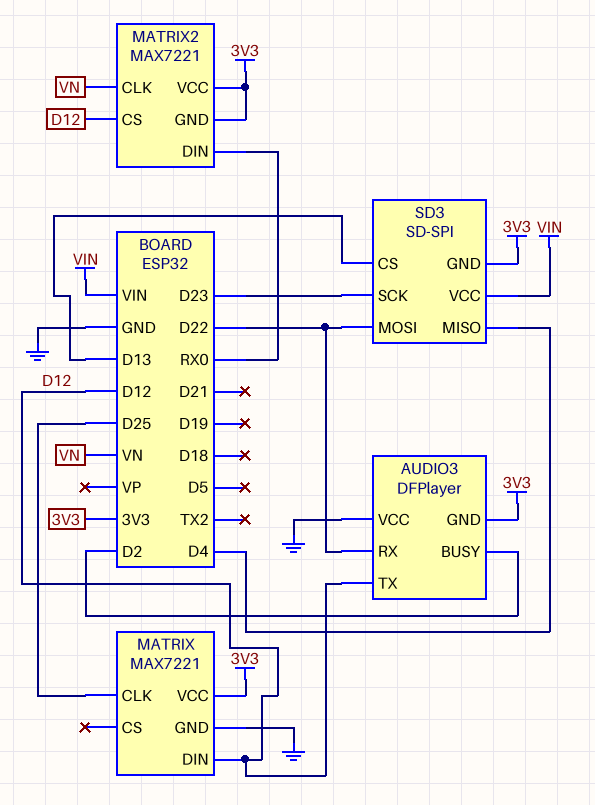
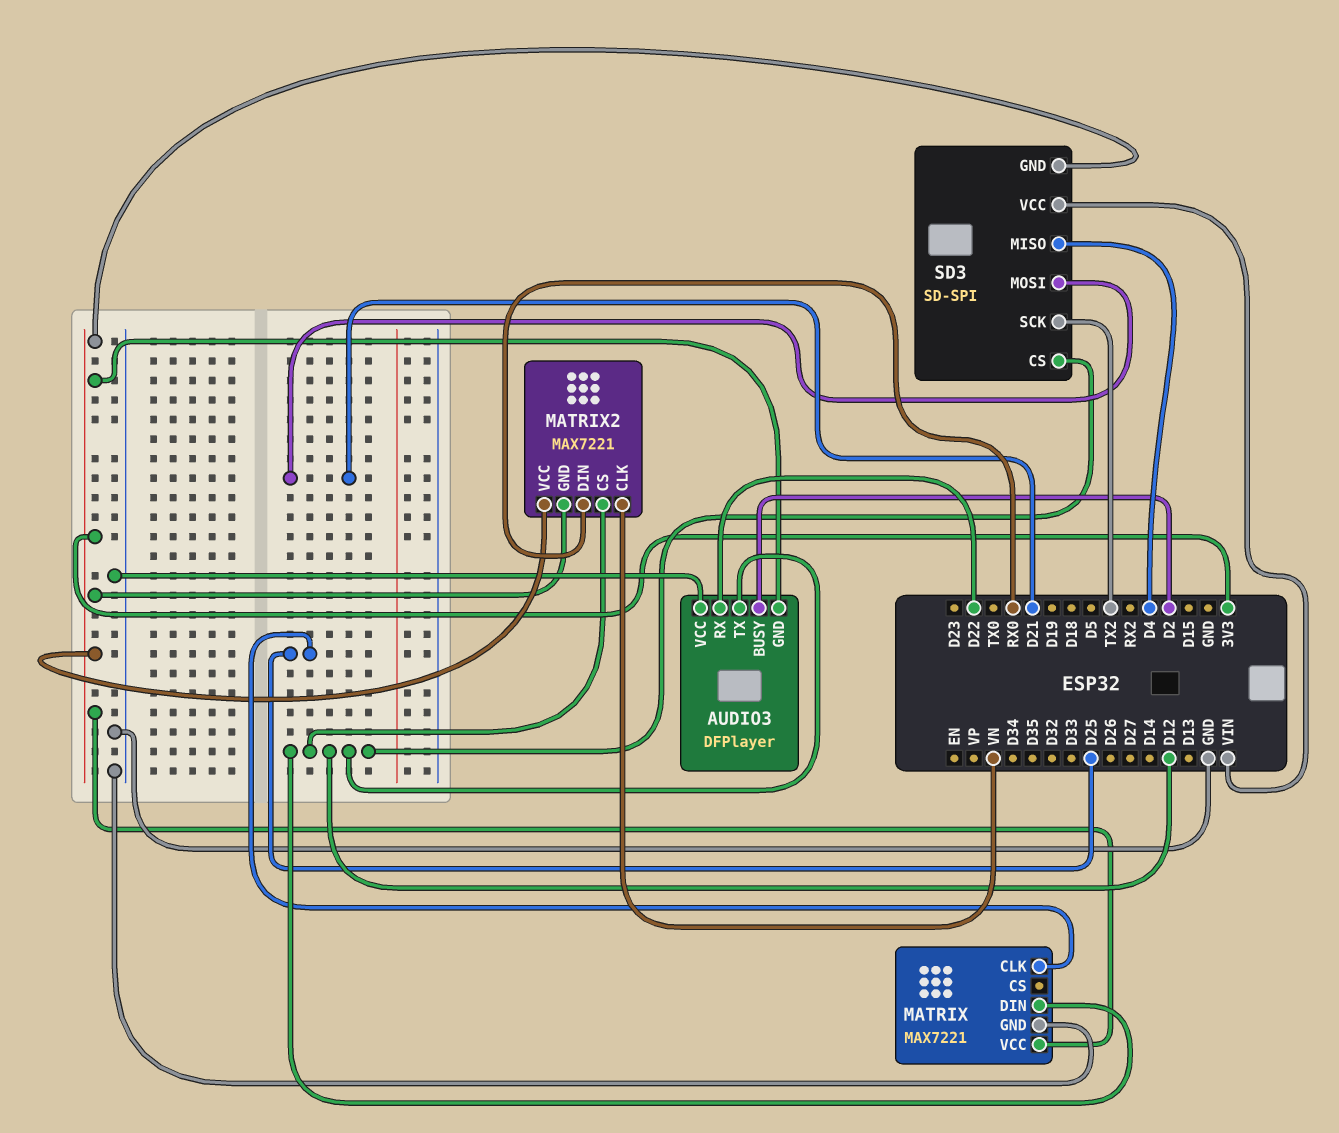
SD3 pin CS: D13 -> D12
SD3 pin MOSI: D22 -> D21
SD3 pin SCK: D23 -> TX2

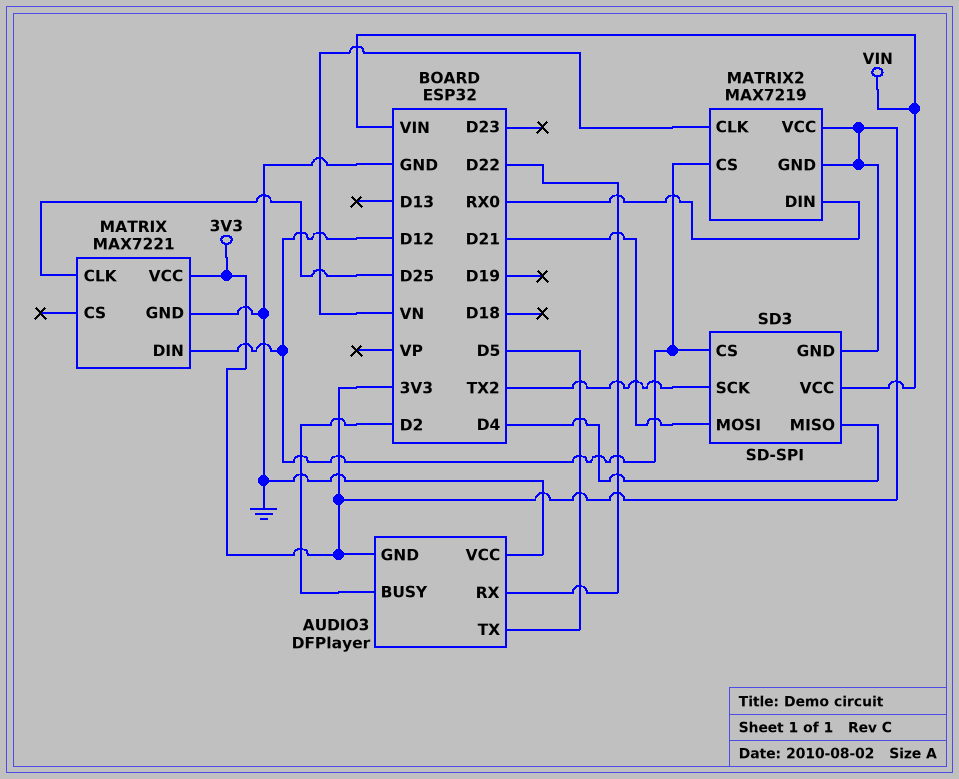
AUDIO3 pin TX: D12 -> D5
MATRIX2: MAX7221 -> MAX7219

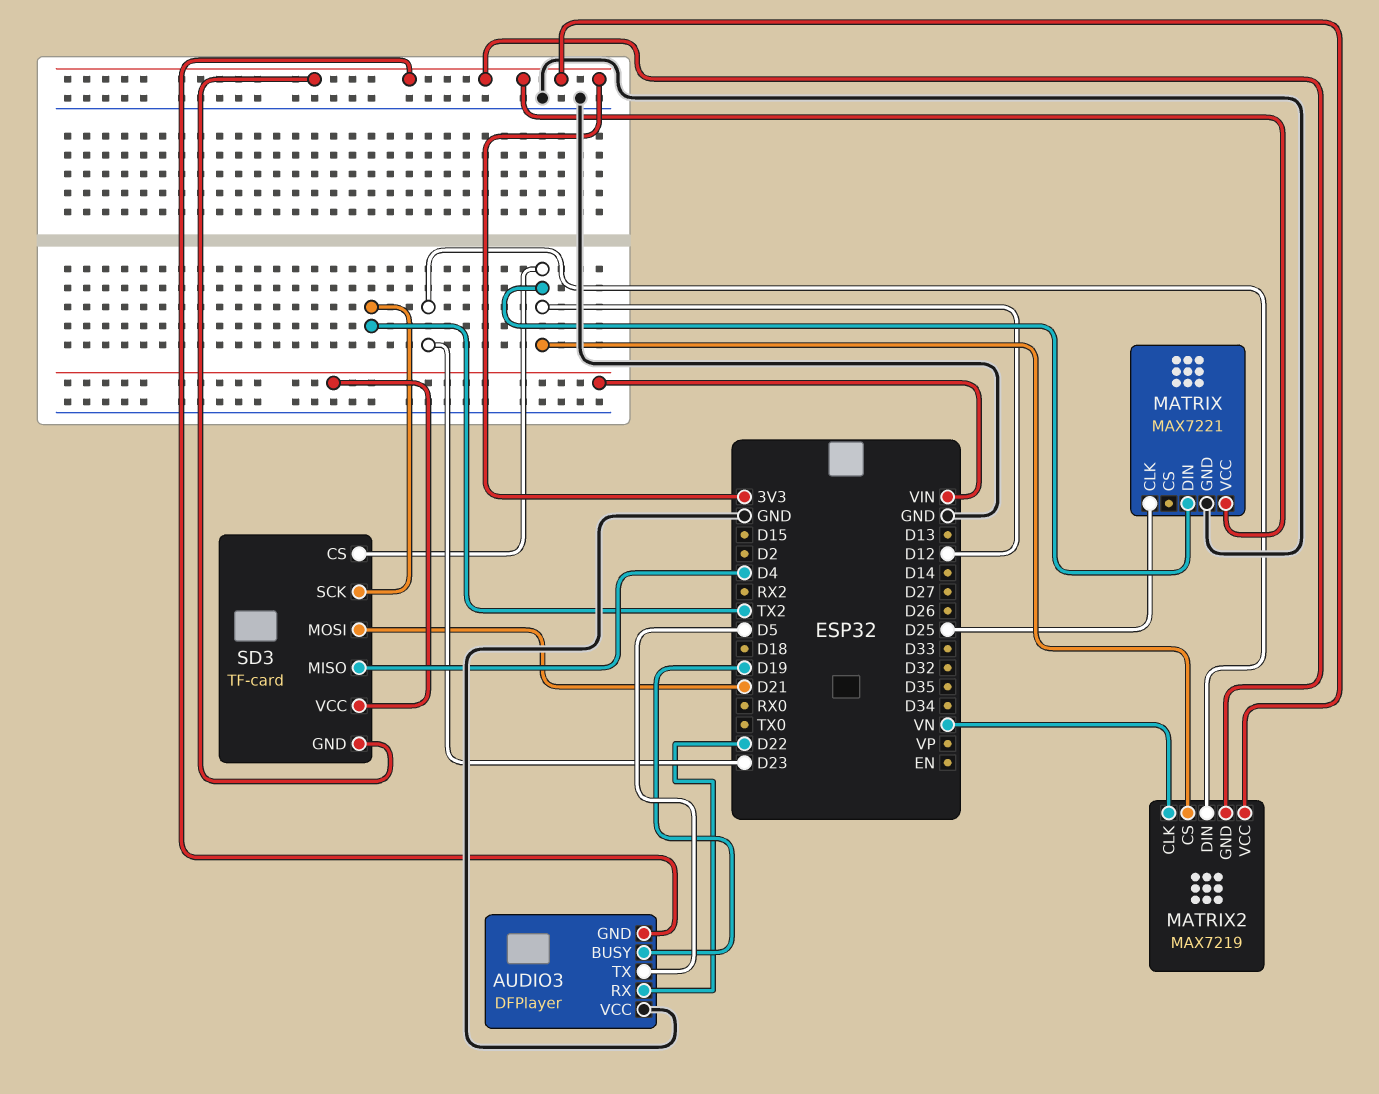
AUDIO3 pin BUSY: D2 -> D19
MATRIX2 pin DIN: RX0 -> D23
SD3: SD-SPI -> TF-card

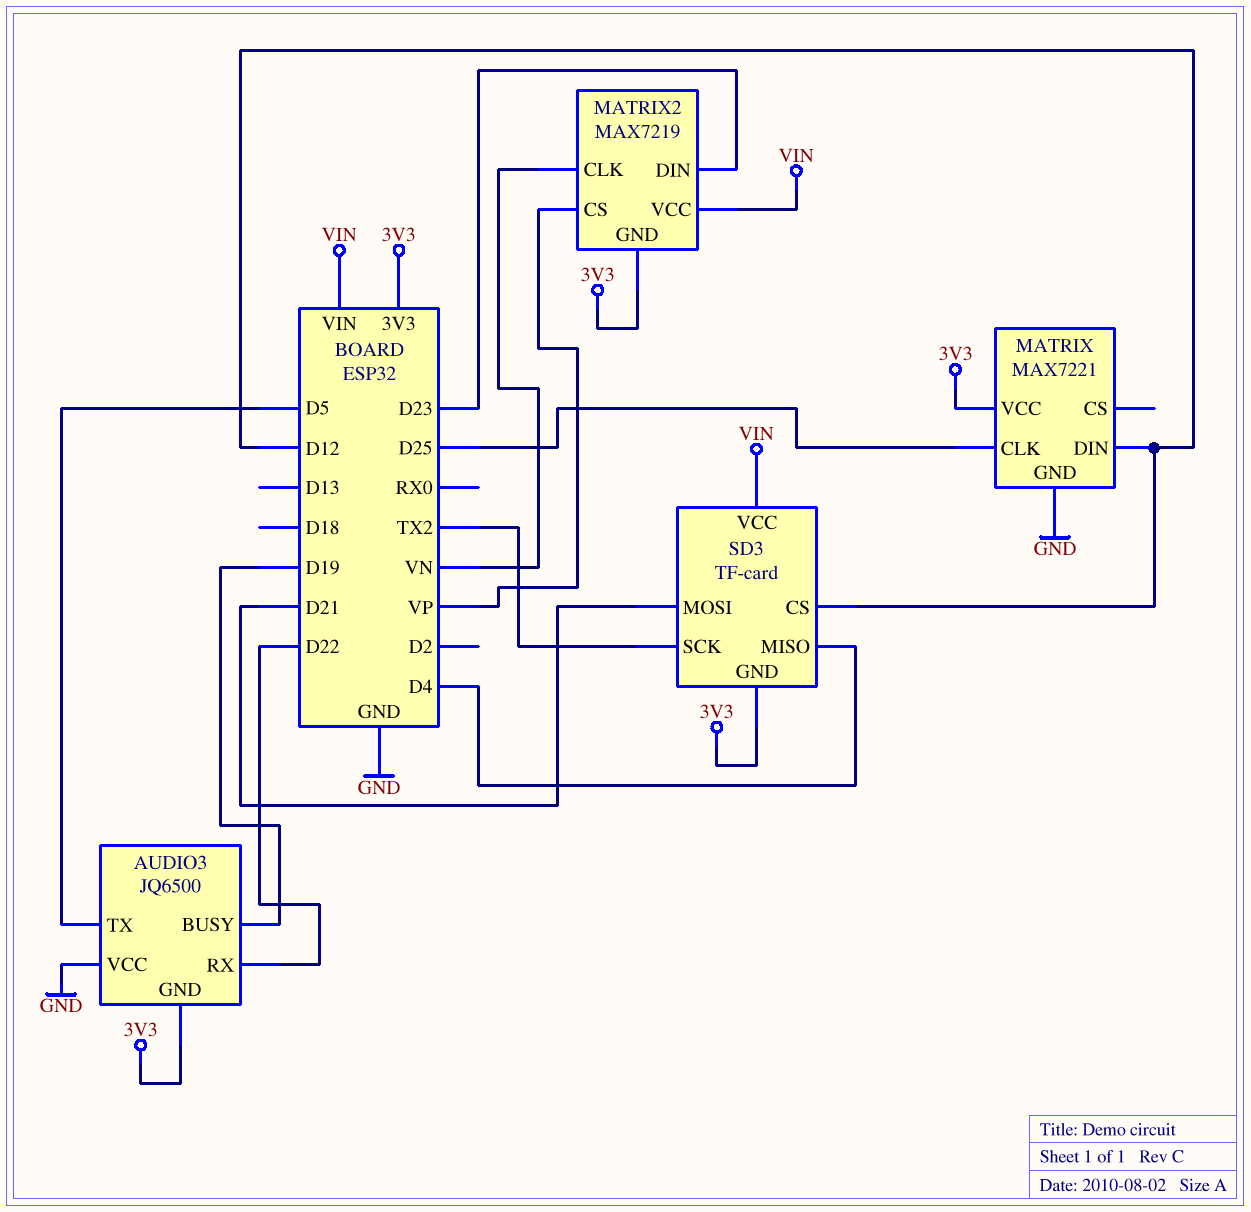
AUDIO3: DFPlayer -> JQ6500
MATRIX2 pin CS: D12 -> VP
MATRIX2 pin VCC: 3V3 -> VIN

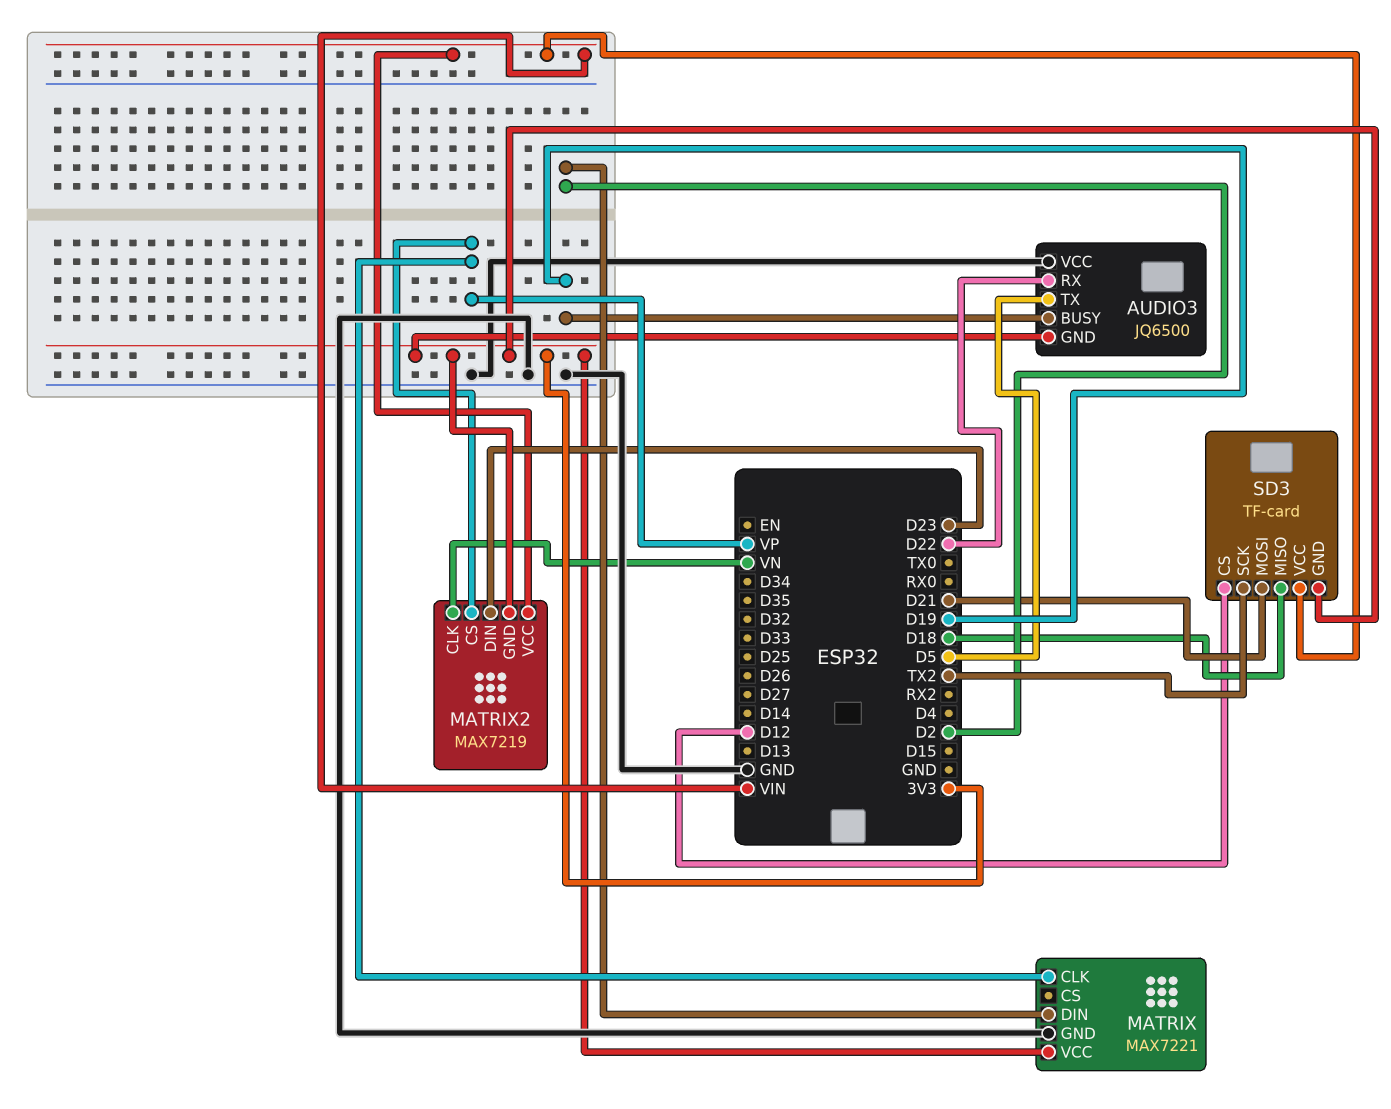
MATRIX pin CLK: D25 -> VP
MATRIX pin DIN: D12 -> D2
SD3 pin MISO: D4 -> D18

